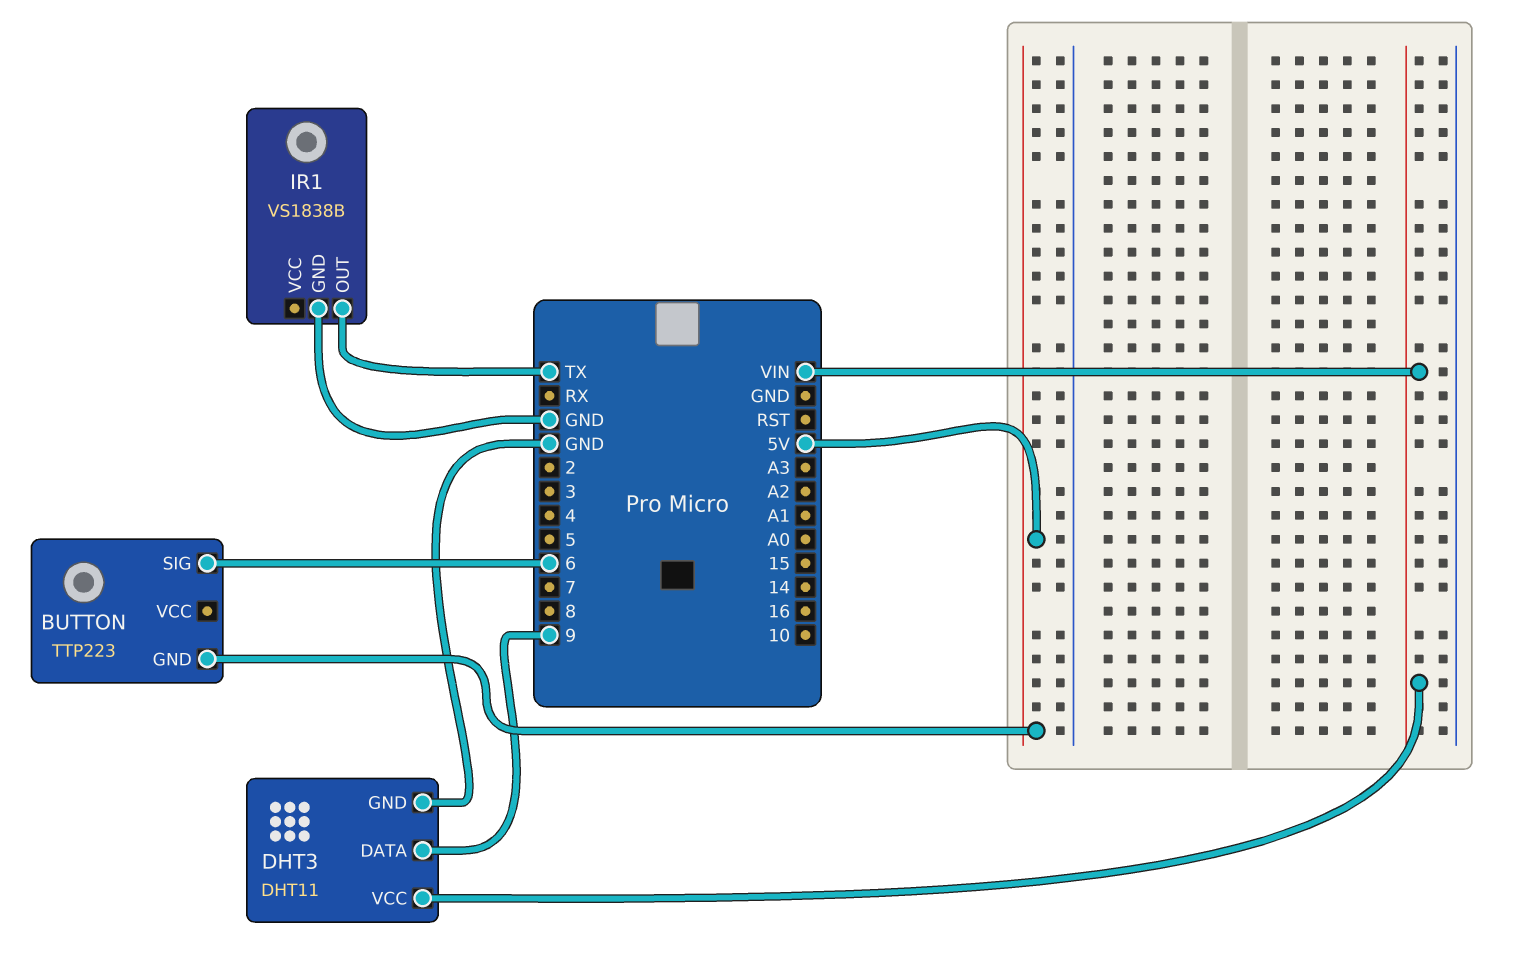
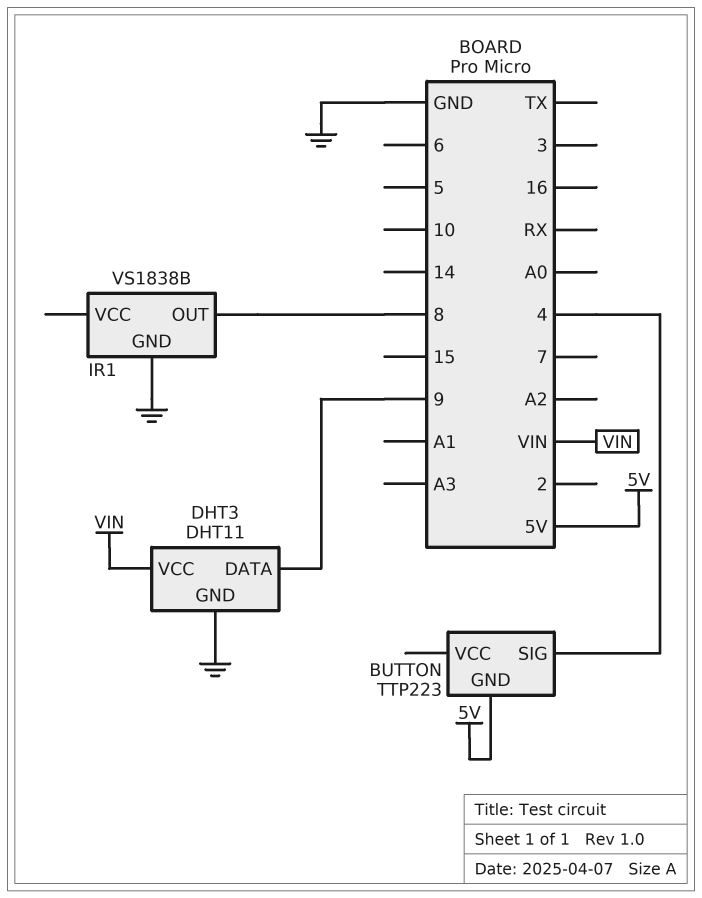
BUTTON pin SIG: 6 -> 4
IR1 pin OUT: TX -> 8

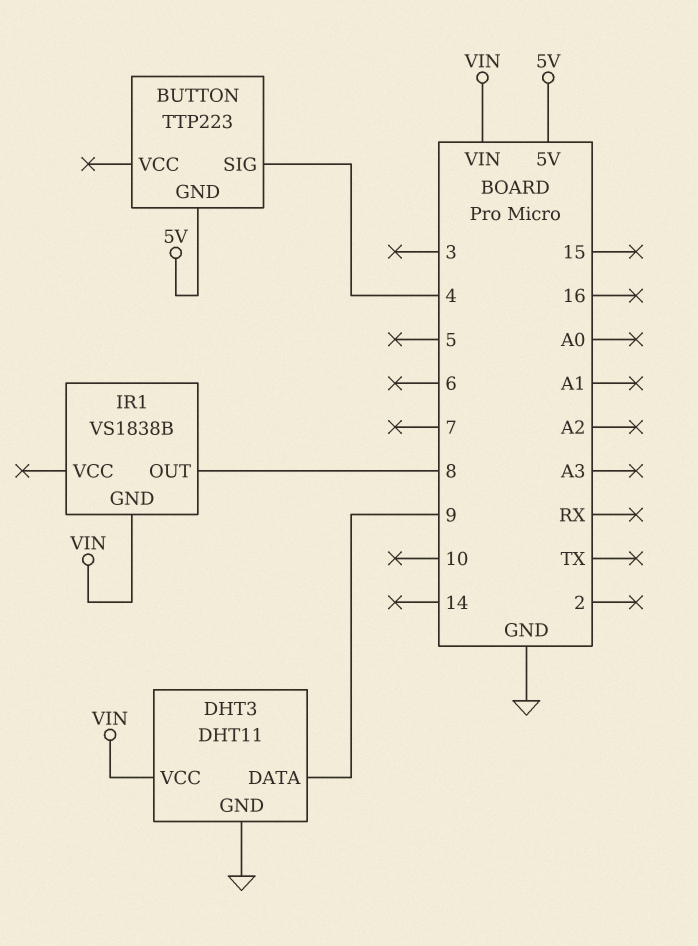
IR1 pin GND: GND -> VIN

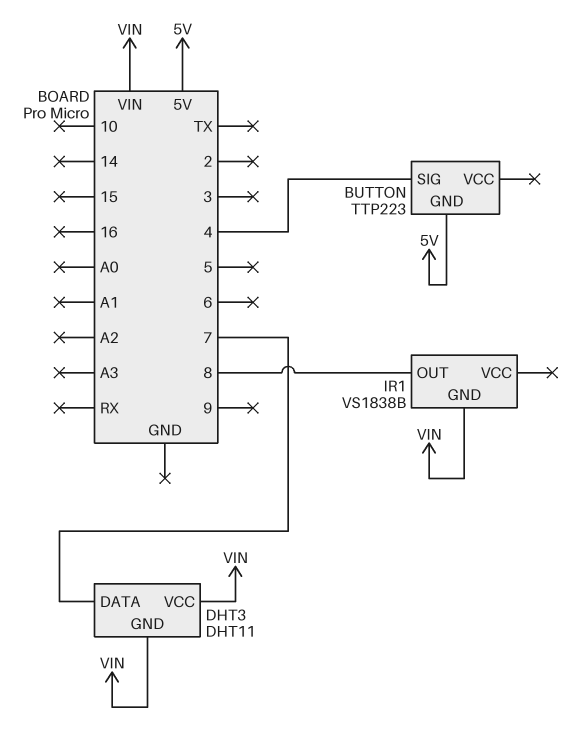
DHT3 pin DATA: 9 -> 7
DHT3 pin GND: GND -> VIN

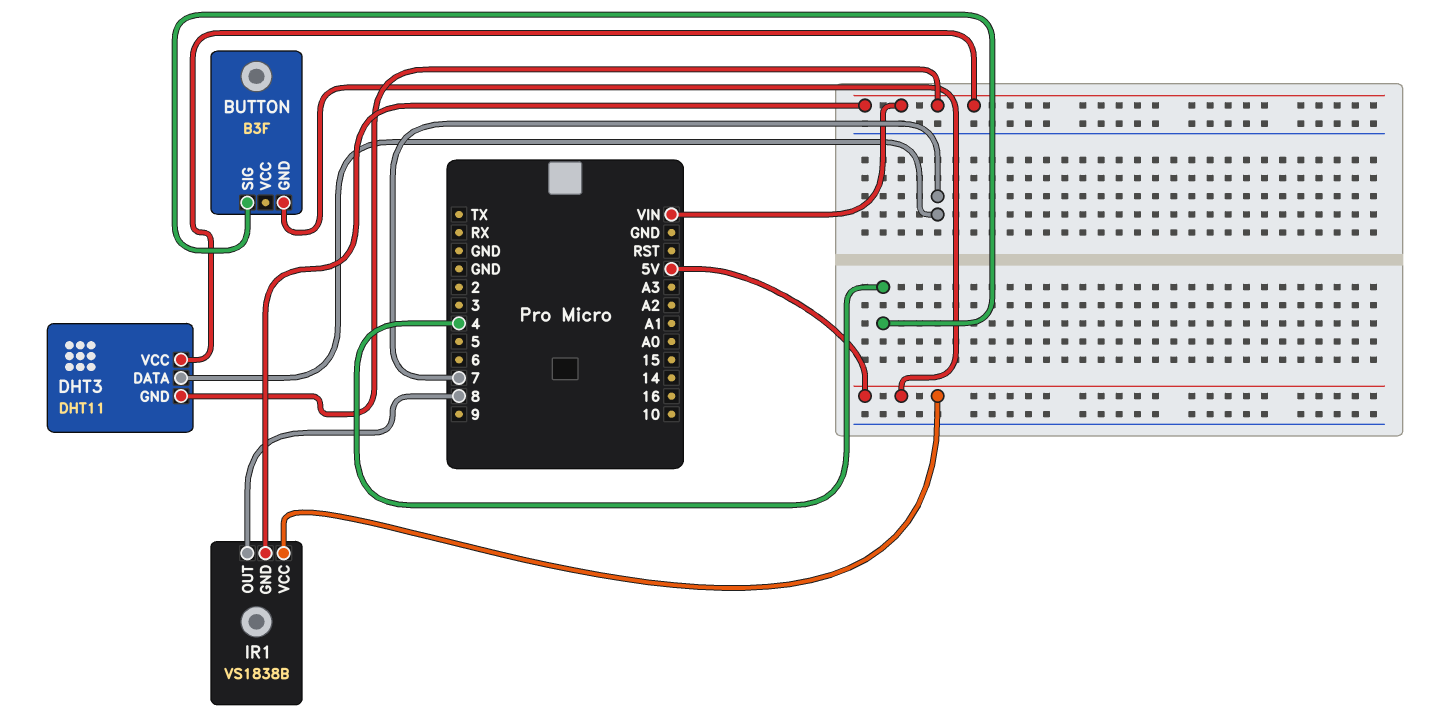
BUTTON: TTP223 -> B3F
IR1 pin VCC: none -> 5V

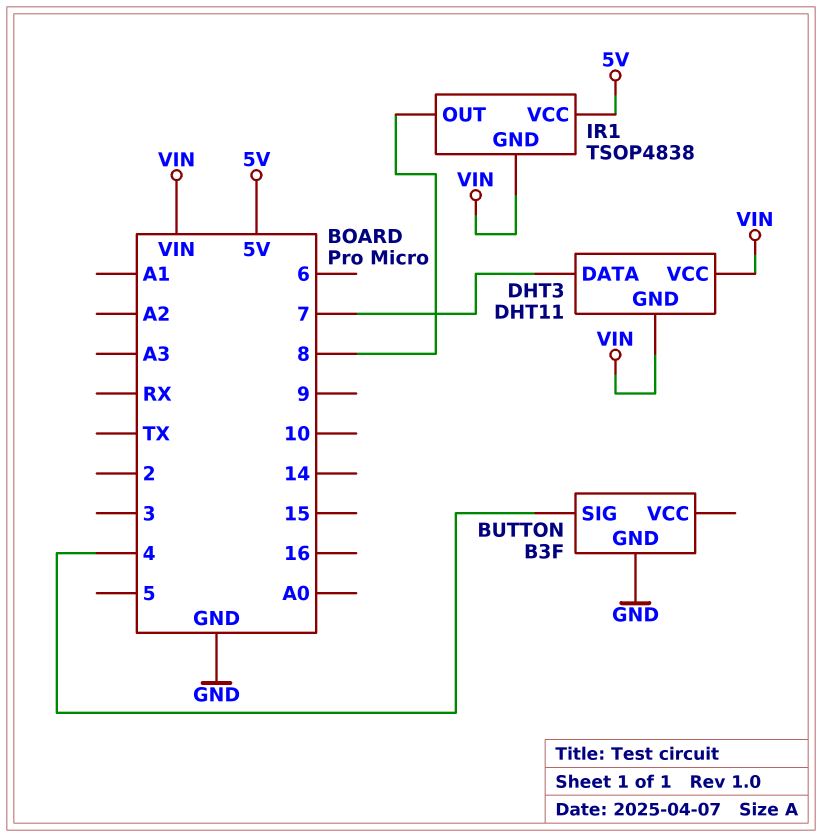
BUTTON pin GND: 5V -> GND
IR1: VS1838B -> TSOP4838

